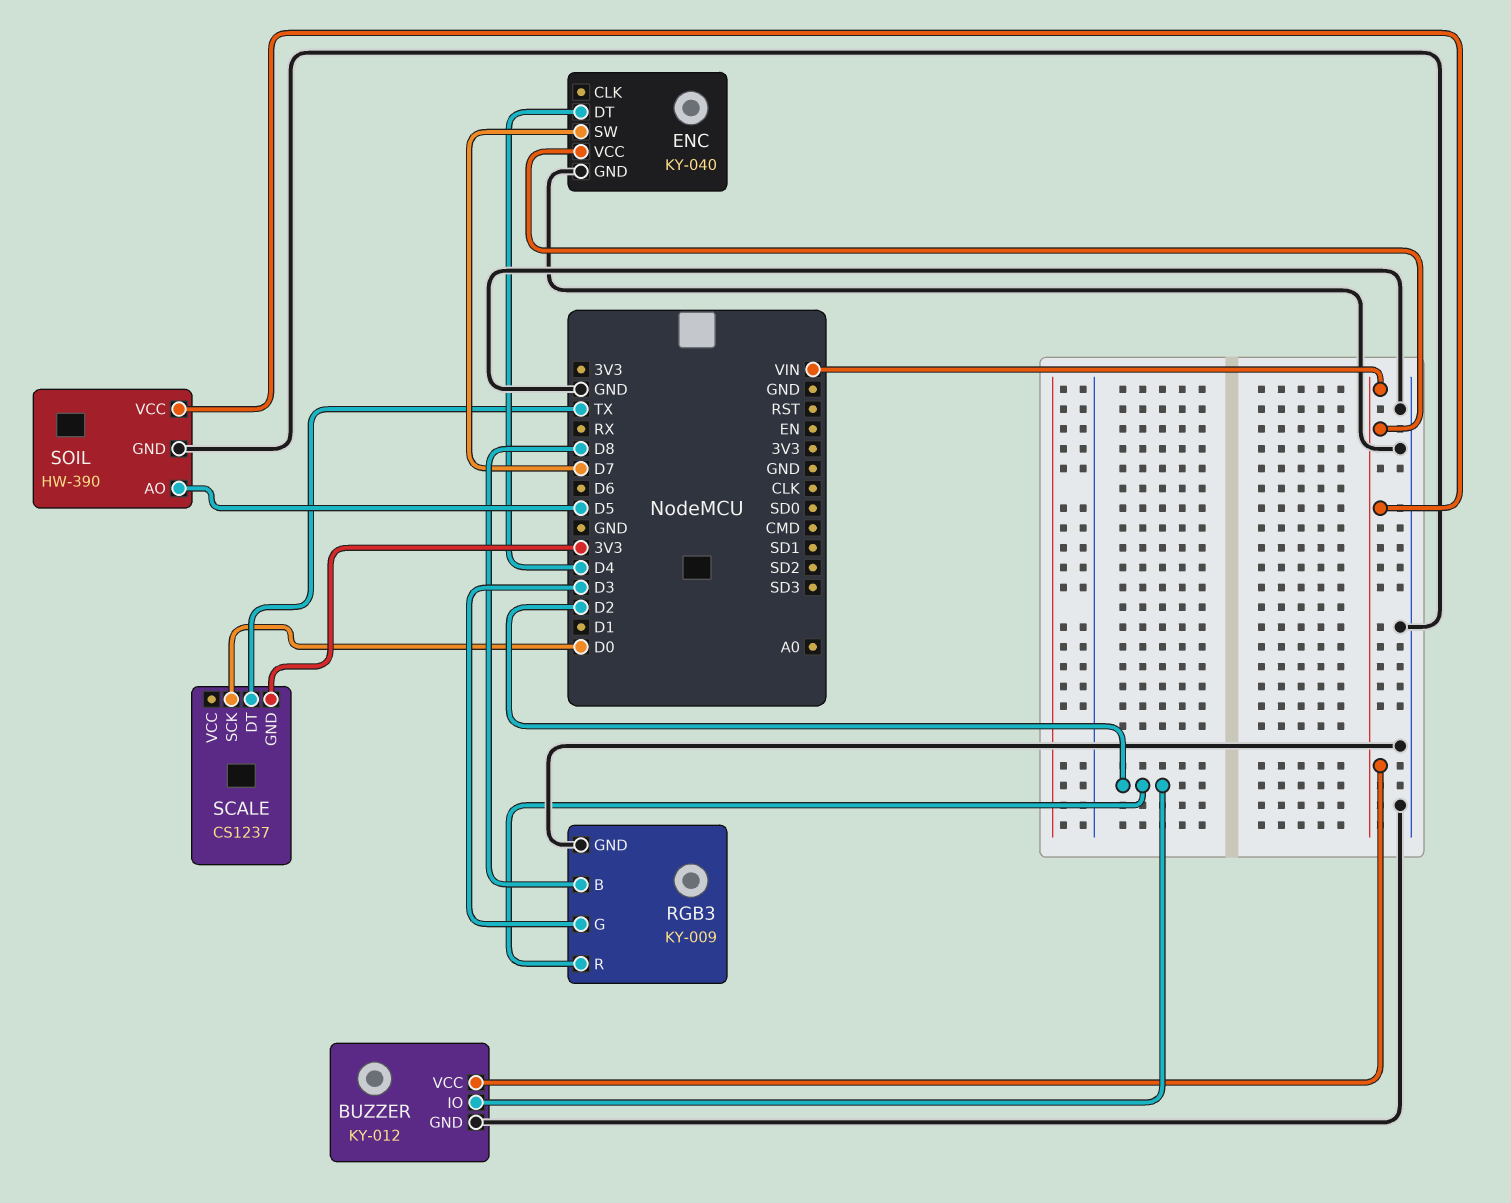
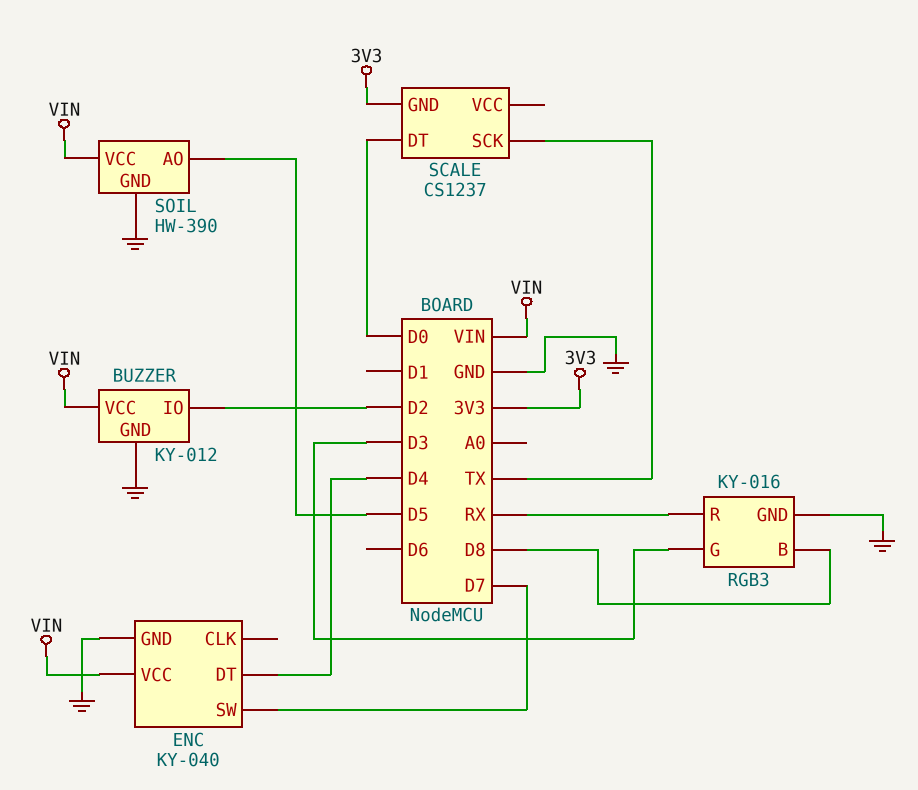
RGB3: KY-009 -> KY-016
RGB3 pin R: D2 -> RX
SCALE pin DT: TX -> D0
SCALE pin SCK: D0 -> TX

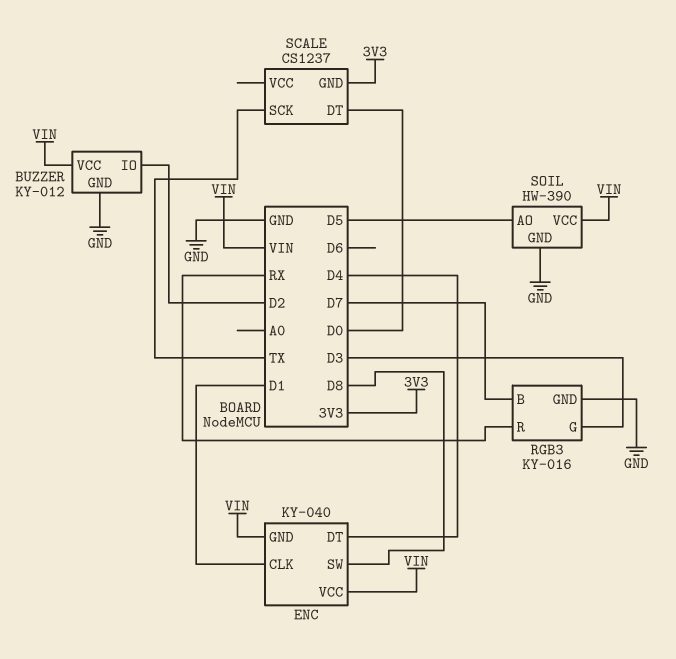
ENC pin CLK: none -> D1
ENC pin GND: GND -> VIN
ENC pin SW: D7 -> D8
RGB3 pin B: D8 -> D7

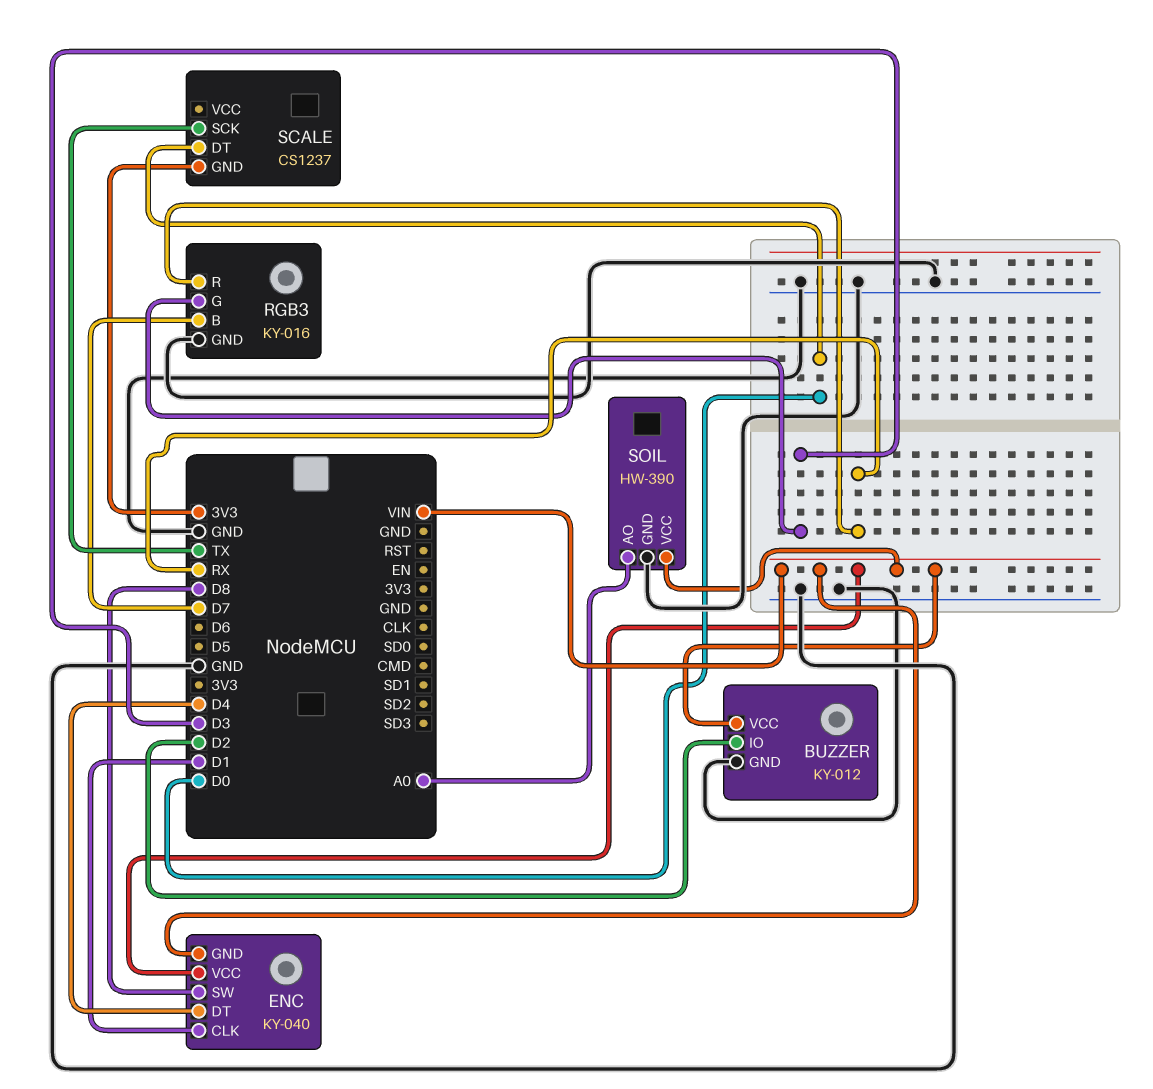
SOIL pin AO: D5 -> A0

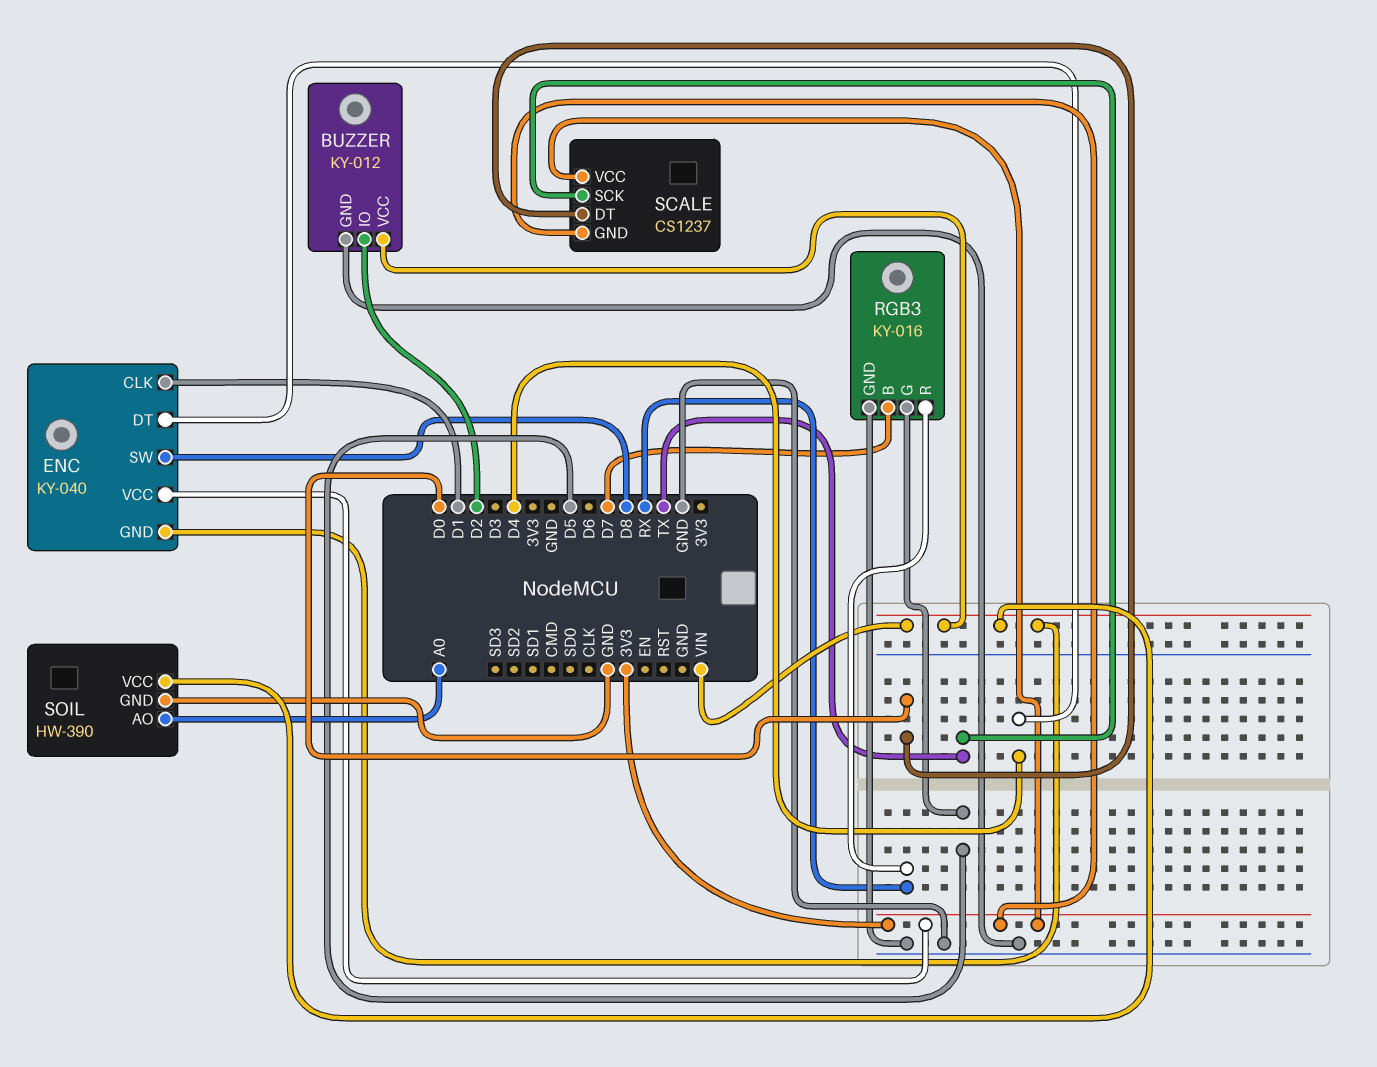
ENC pin VCC: VIN -> 3V3
RGB3 pin G: D3 -> D5
SCALE pin VCC: none -> 3V3

